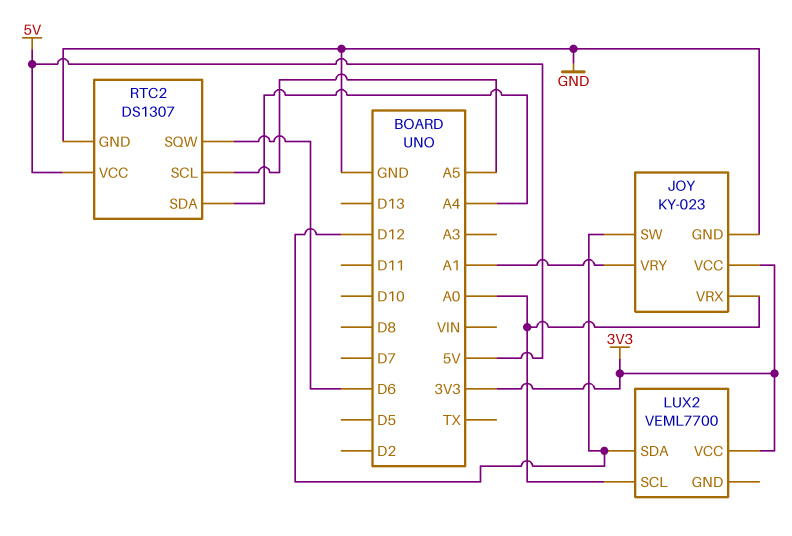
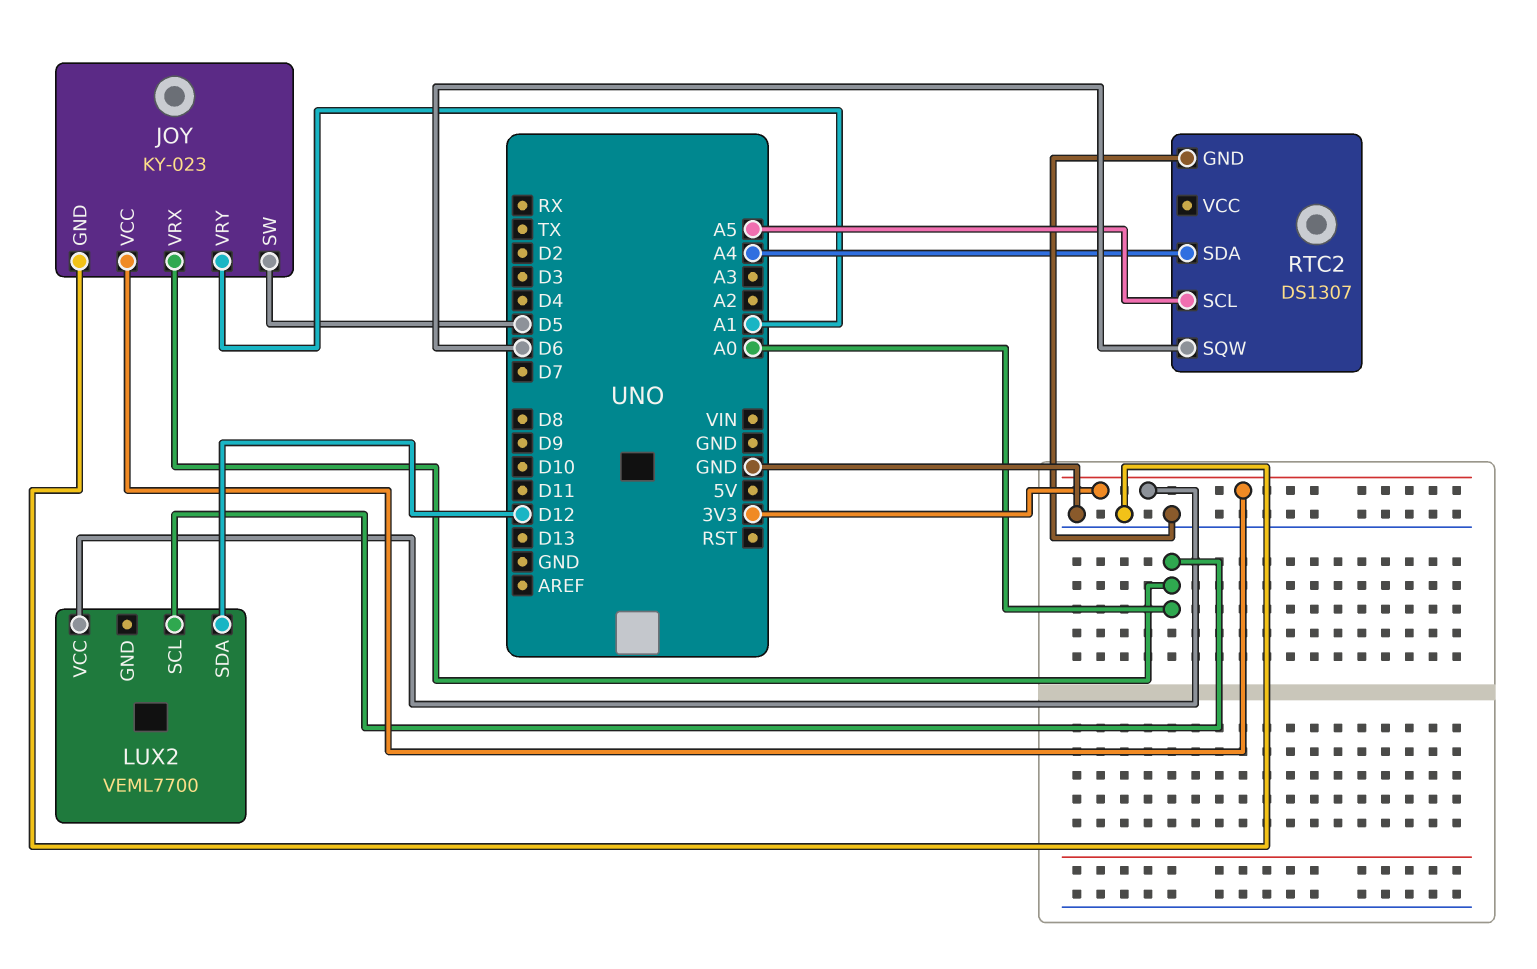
JOY pin SW: D12 -> D5
RTC2 pin VCC: 5V -> none

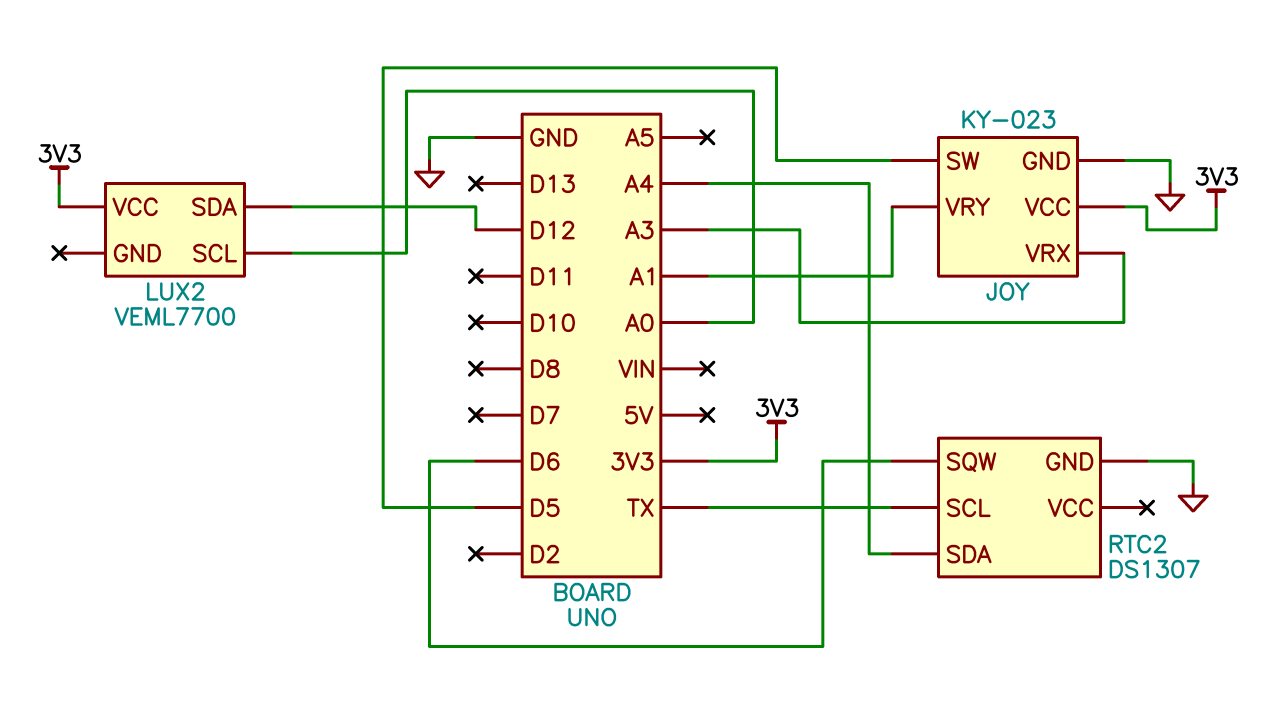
JOY pin VRX: A0 -> A3
RTC2 pin SCL: A5 -> TX

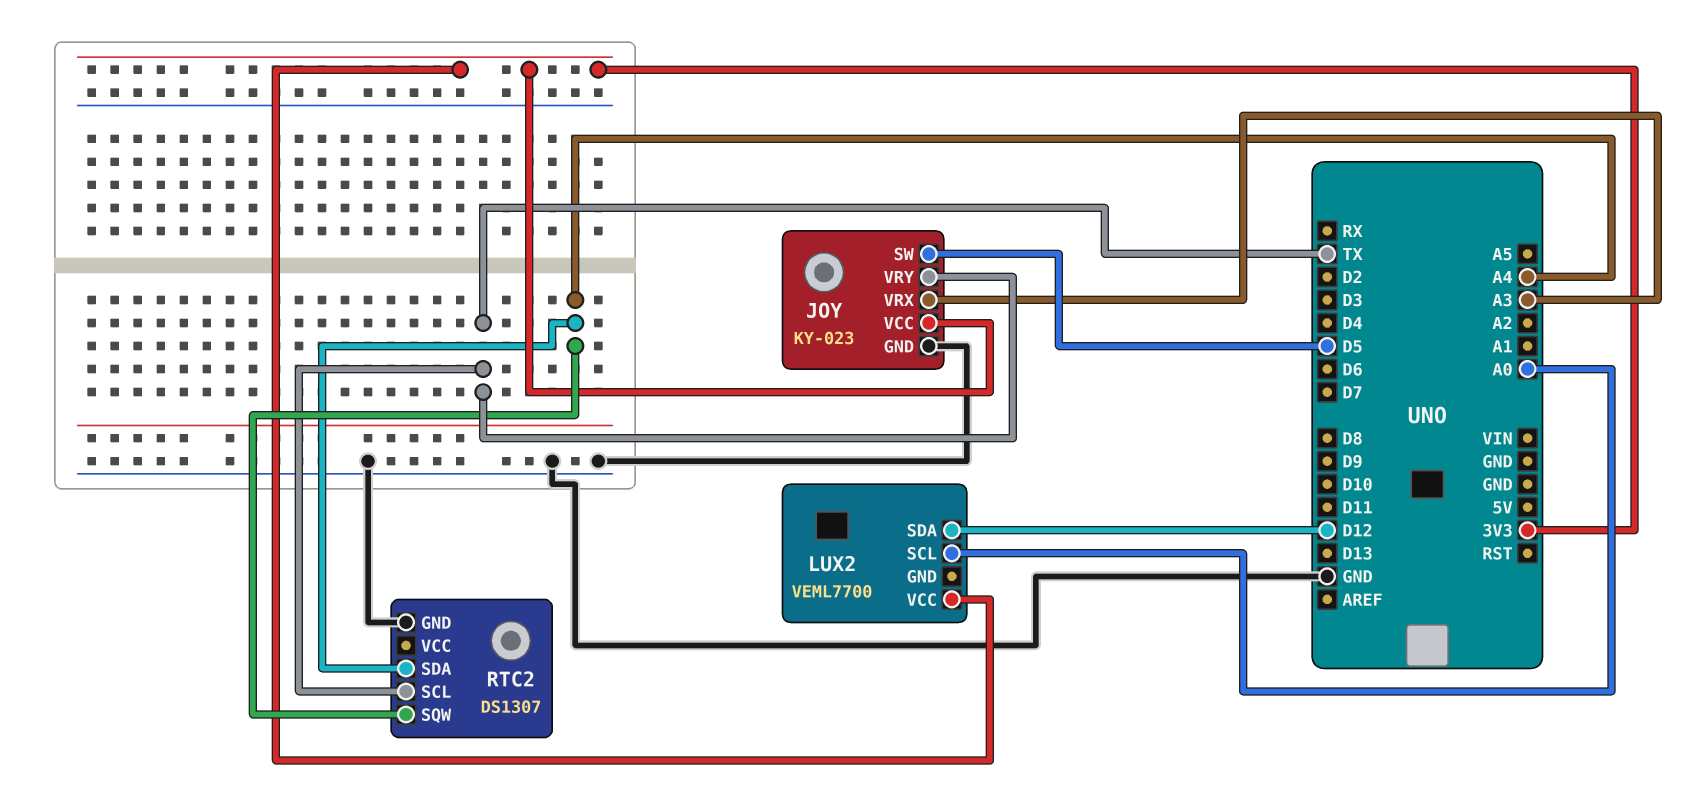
JOY pin VRY: A1 -> TX
RTC2 pin SQW: D6 -> A4

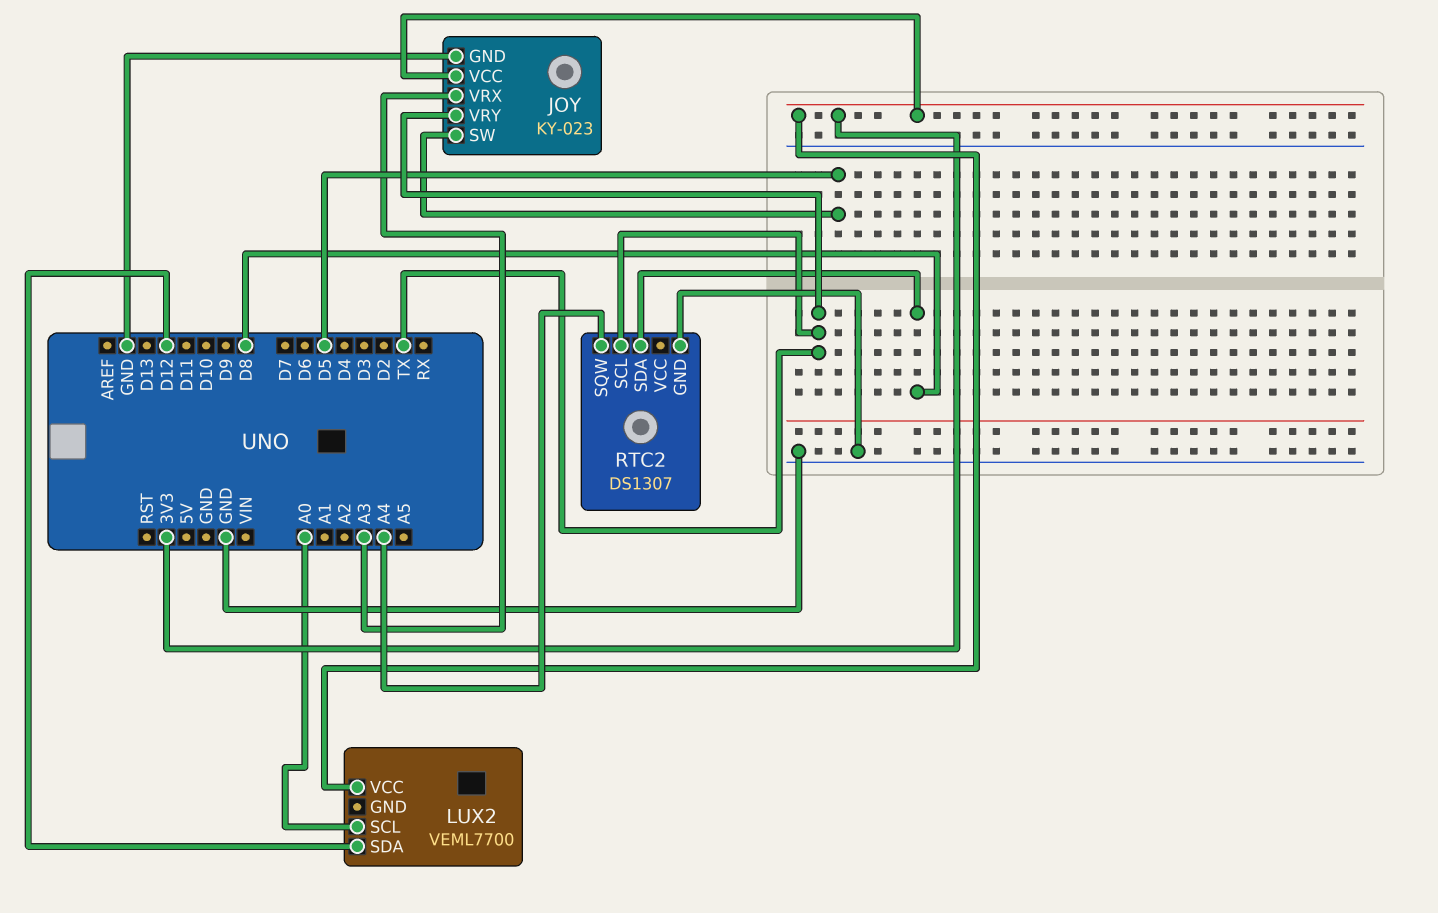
RTC2 pin SDA: A4 -> D8

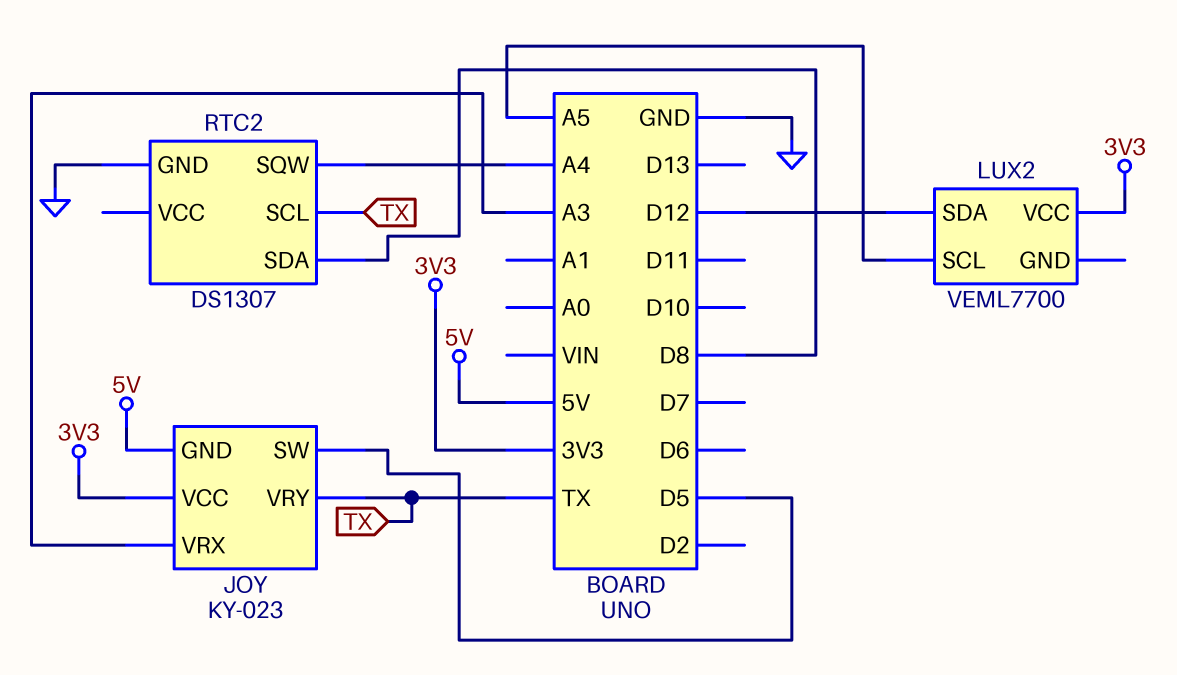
JOY pin GND: GND -> 5V
LUX2 pin SCL: A0 -> A5

